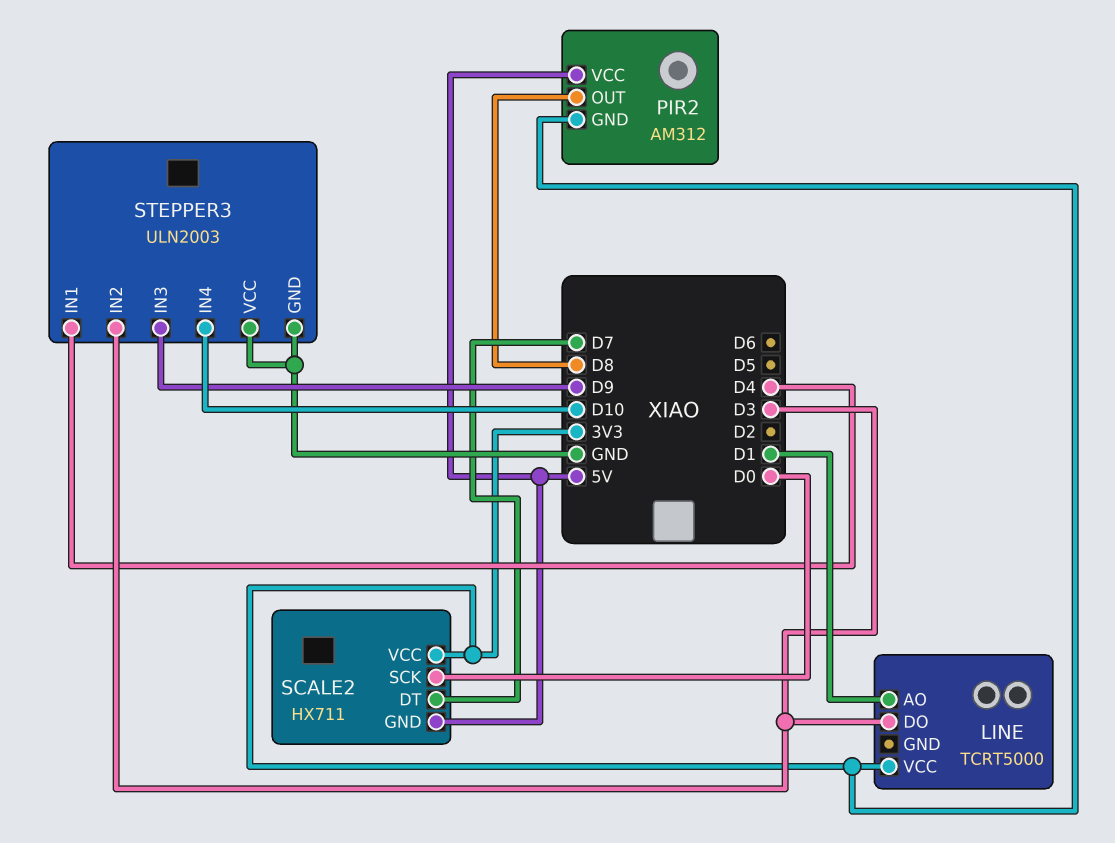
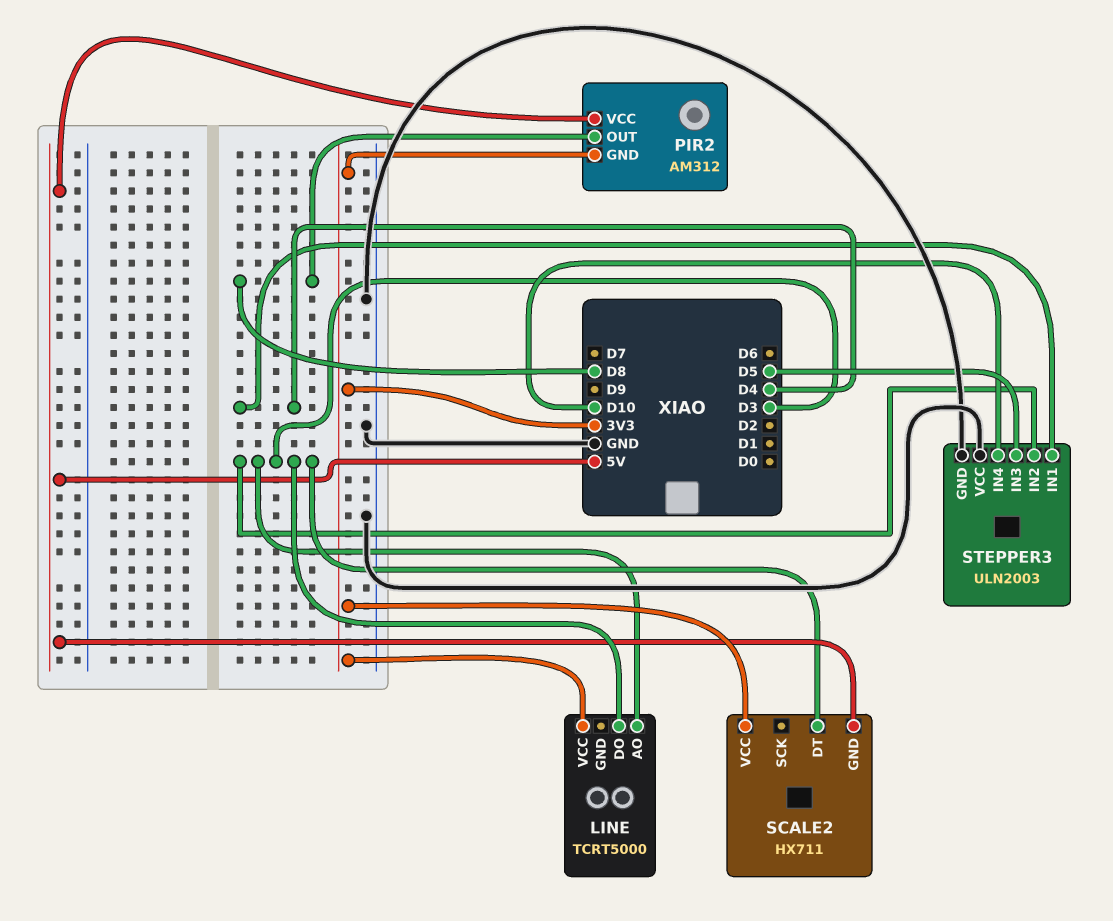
LINE pin AO: D1 -> D3
SCALE2 pin DT: D7 -> D3
SCALE2 pin SCK: D0 -> none
STEPPER3 pin IN3: D9 -> D5

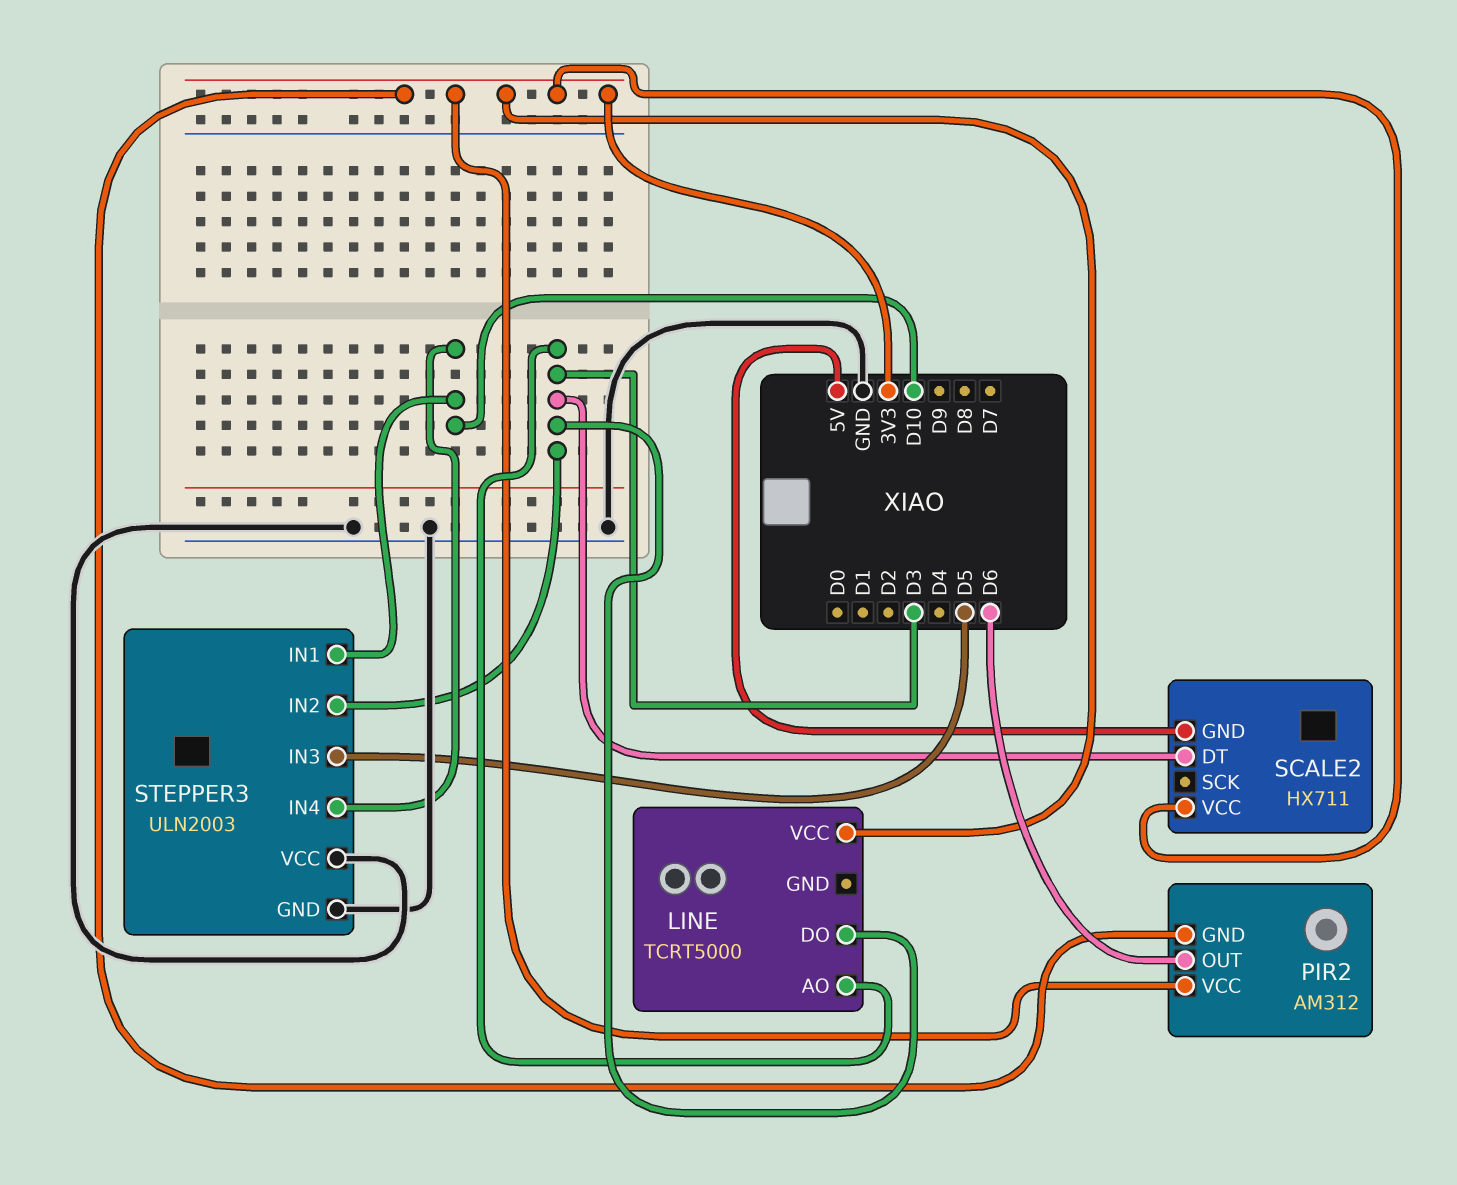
PIR2 pin OUT: D8 -> D6
PIR2 pin VCC: 5V -> 3V3
STEPPER3 pin IN1: D4 -> D10

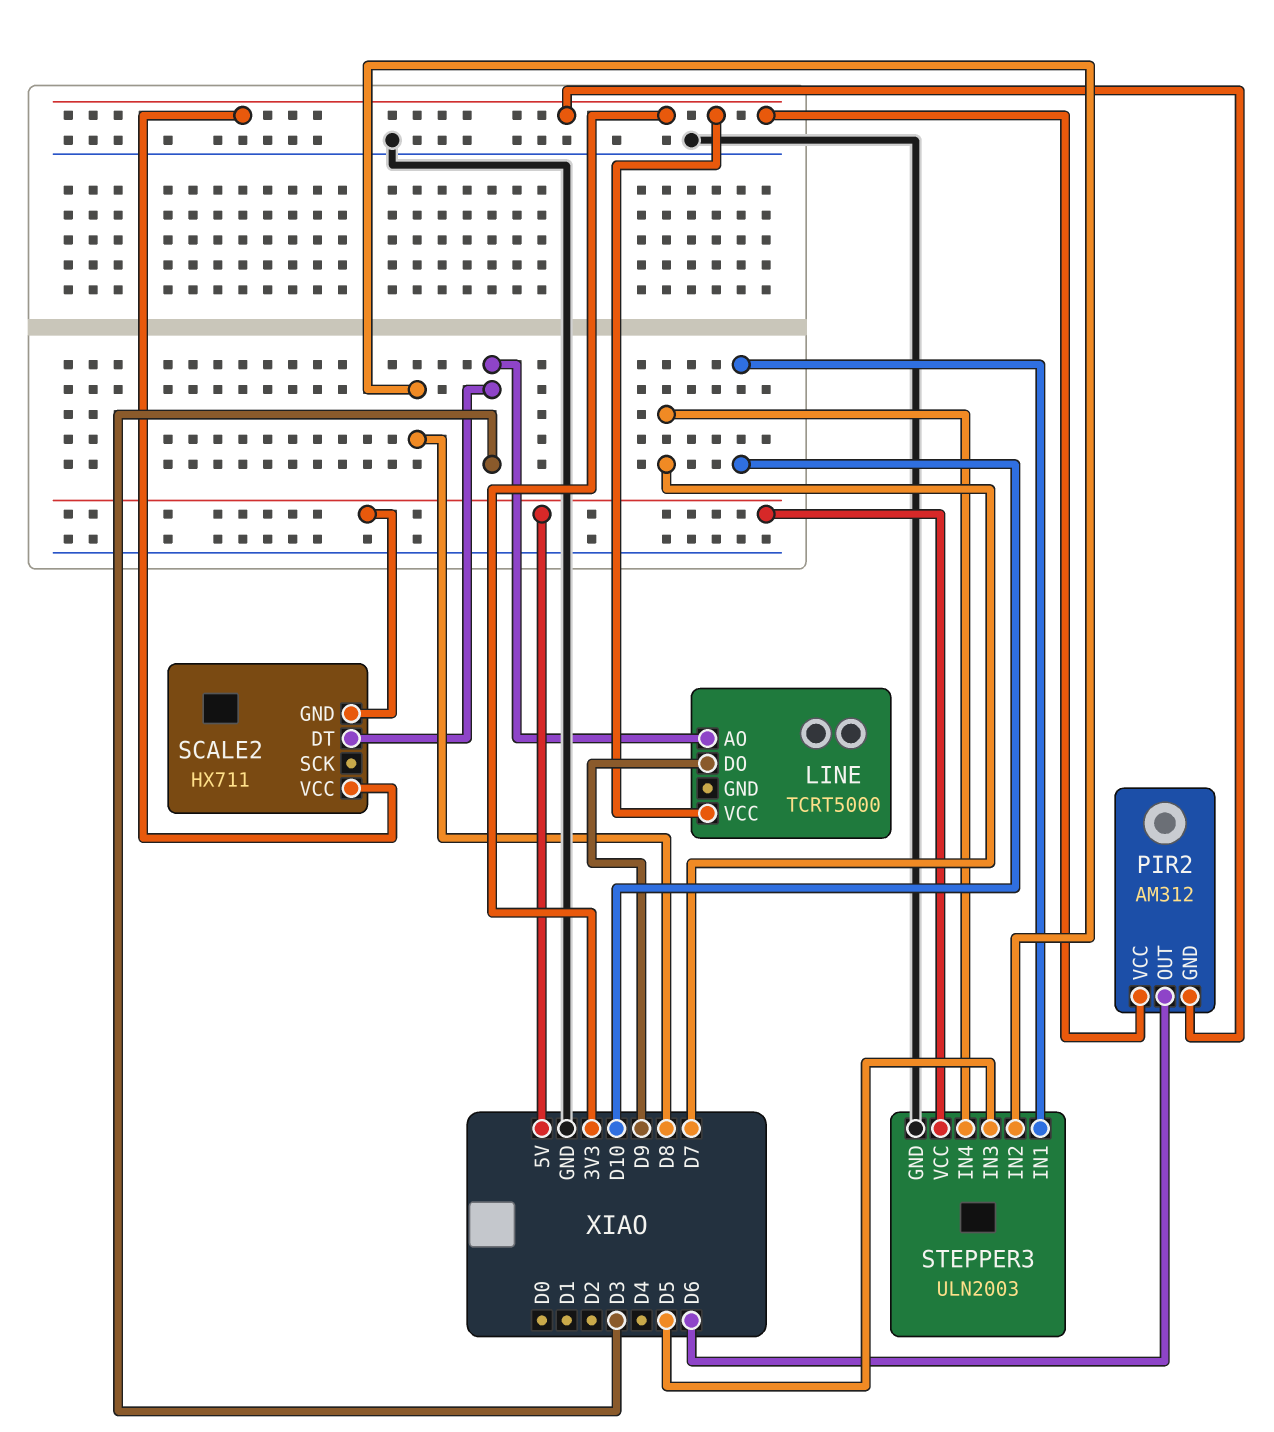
LINE pin DO: D3 -> D9
STEPPER3 pin IN2: D3 -> D8
STEPPER3 pin IN4: D10 -> D7
STEPPER3 pin VCC: GND -> 5V

